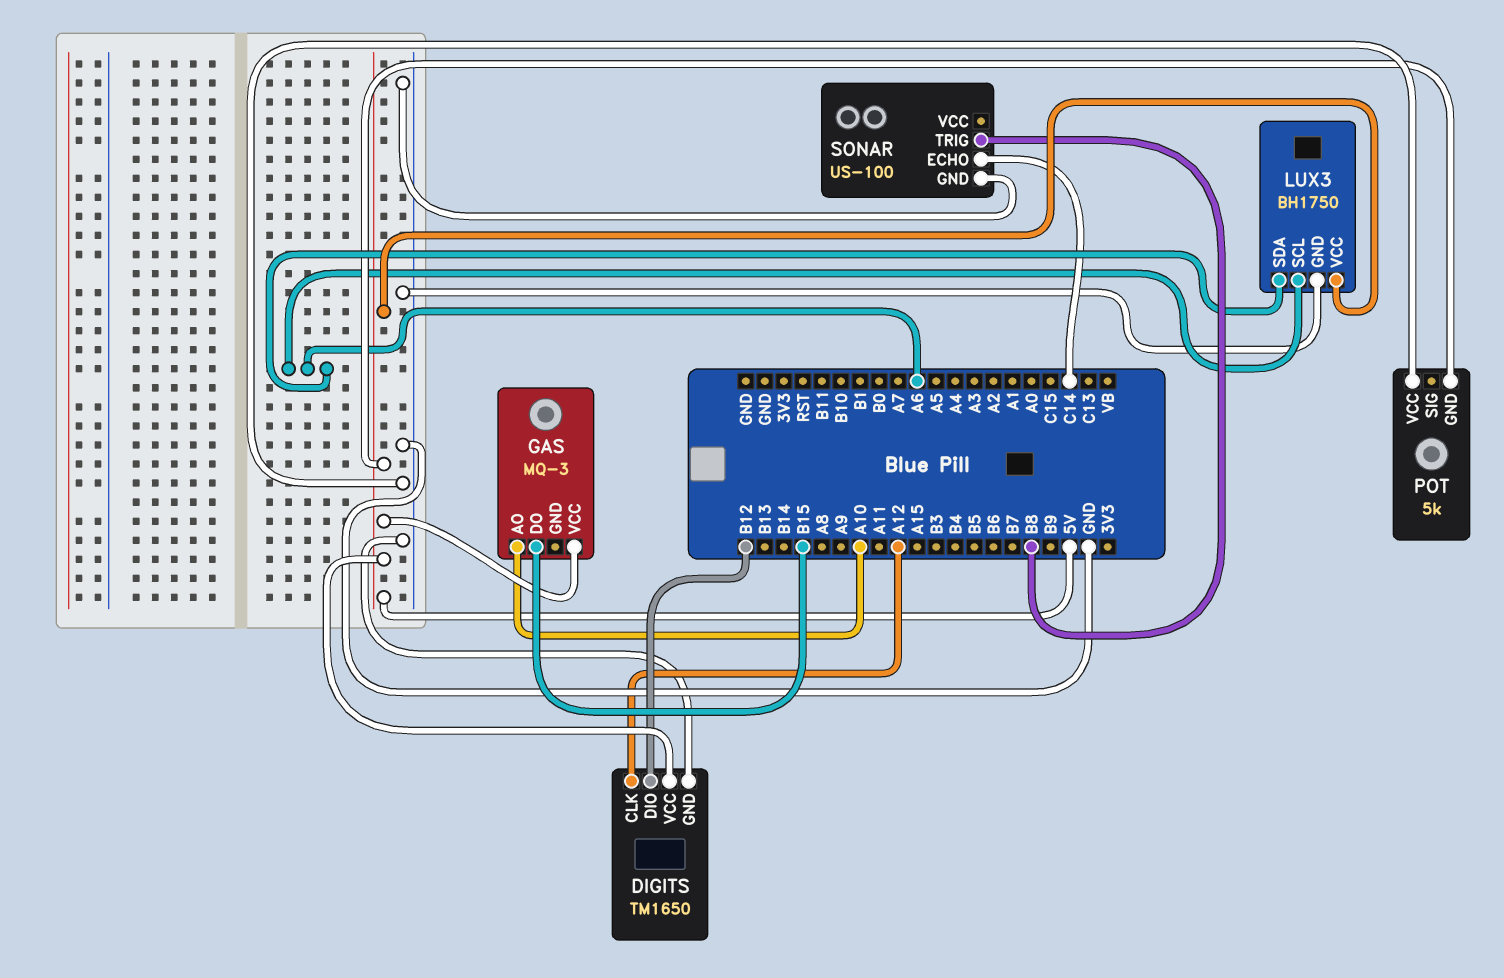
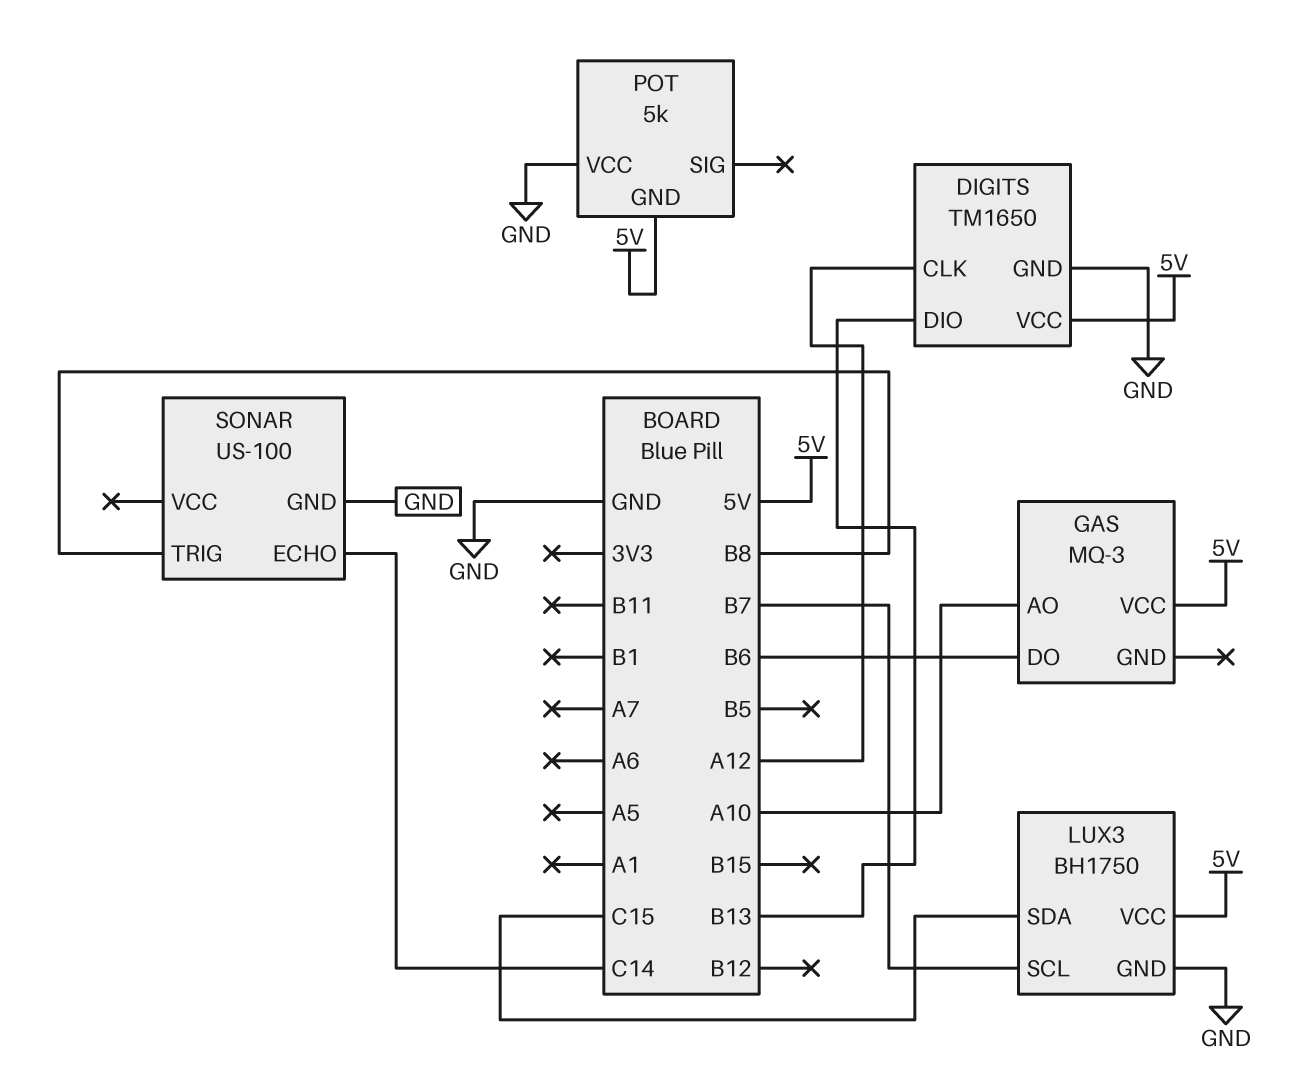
DIGITS pin DIO: B12 -> B13
GAS pin DO: B15 -> B6
LUX3 pin SCL: A6 -> B7
LUX3 pin SDA: A6 -> C15

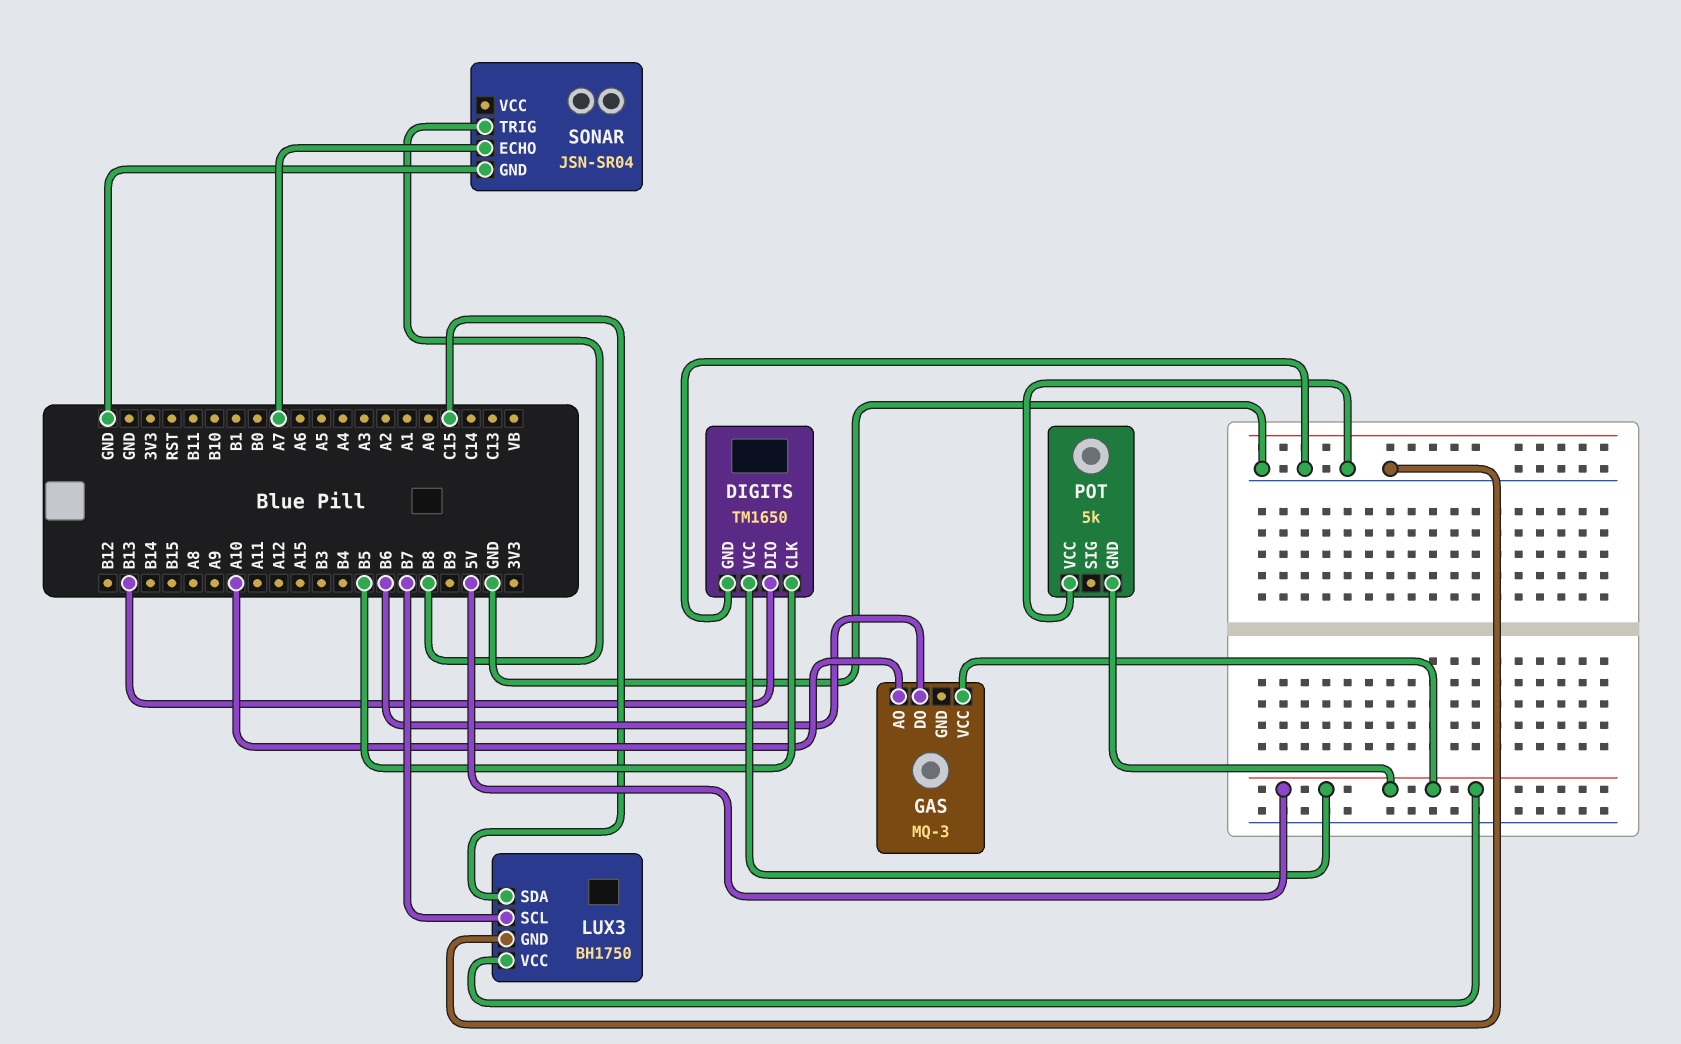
DIGITS pin CLK: A12 -> B5
SONAR: US-100 -> JSN-SR04
SONAR pin ECHO: C14 -> A7

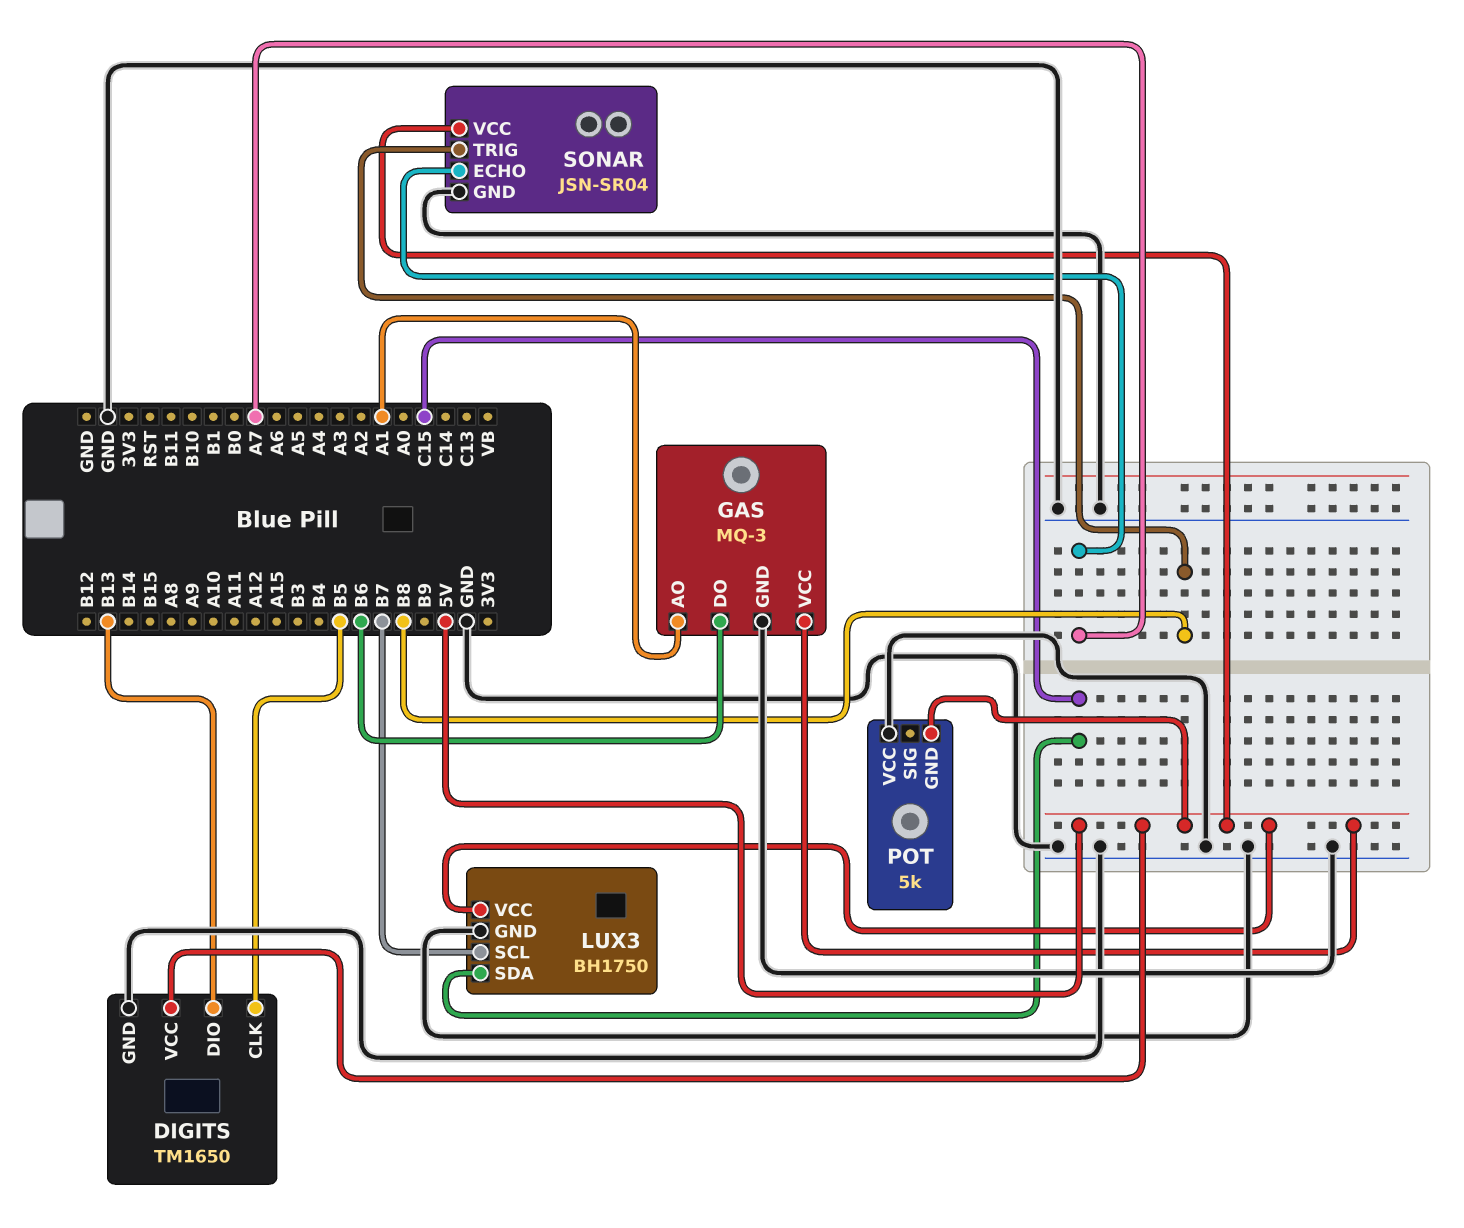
GAS pin AO: A10 -> A1
GAS pin GND: none -> GND
SONAR pin VCC: none -> 5V

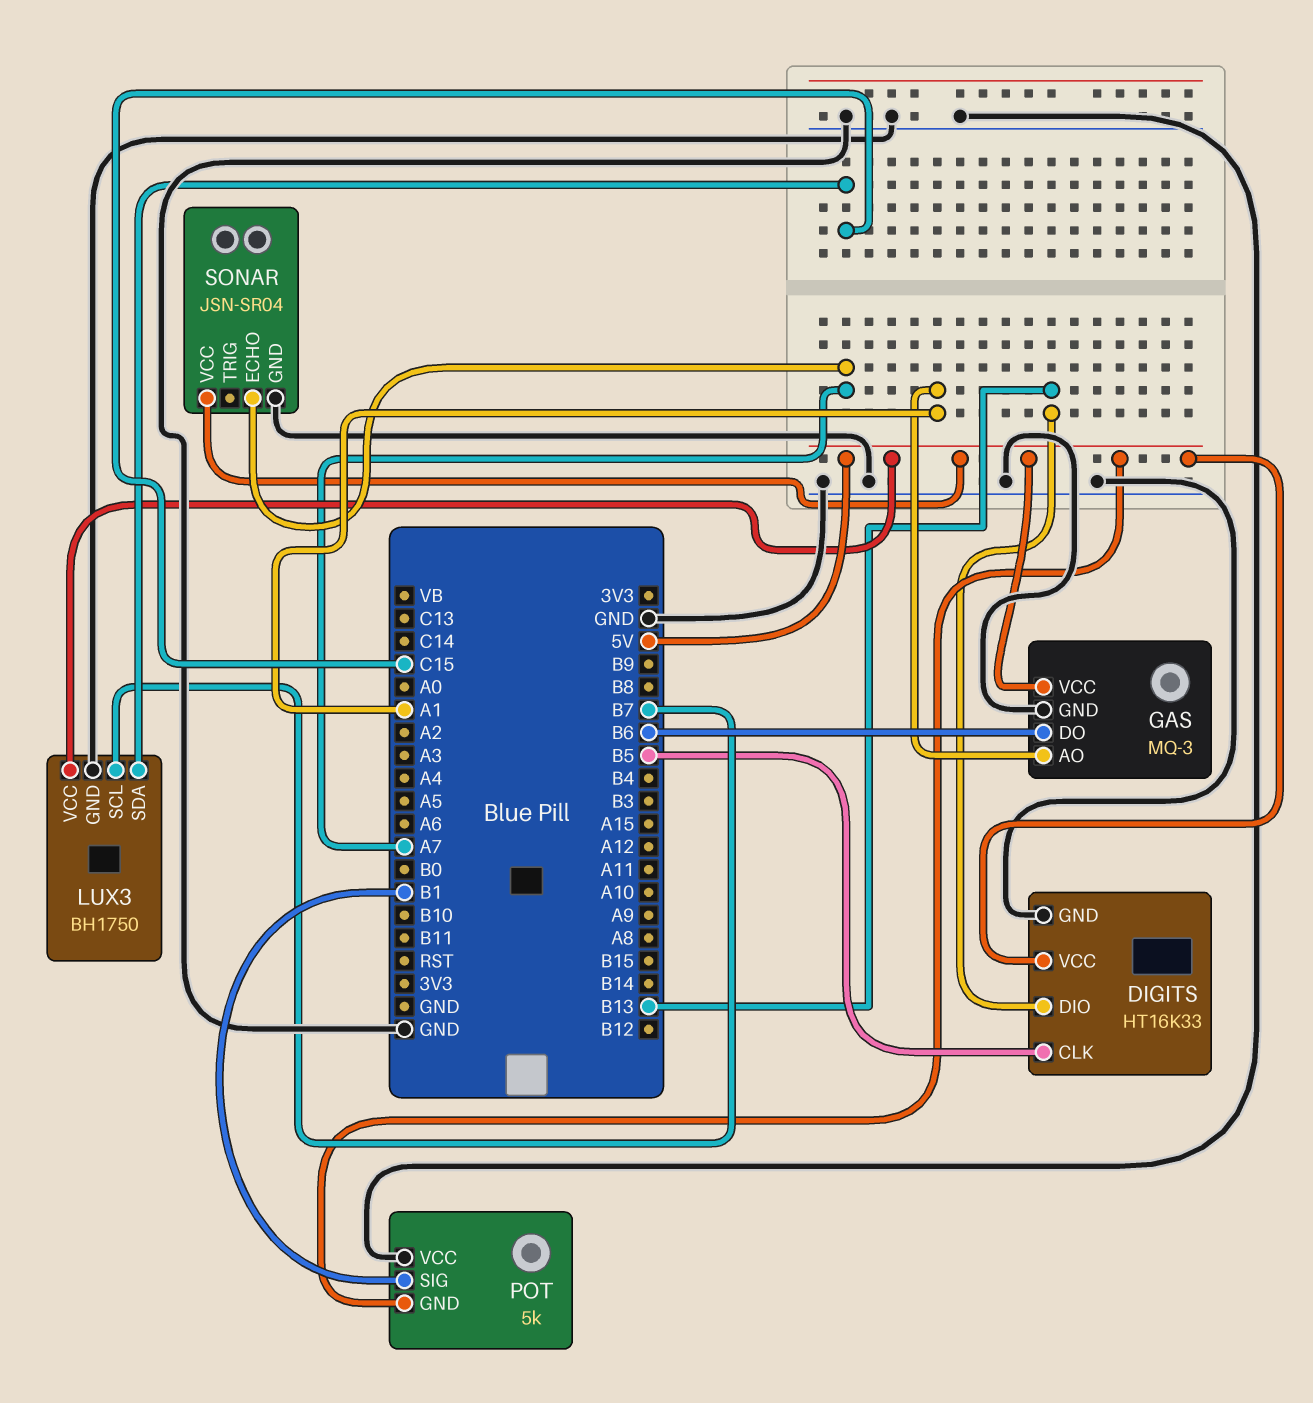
DIGITS: TM1650 -> HT16K33
POT pin SIG: none -> B1
SONAR pin TRIG: B8 -> none

